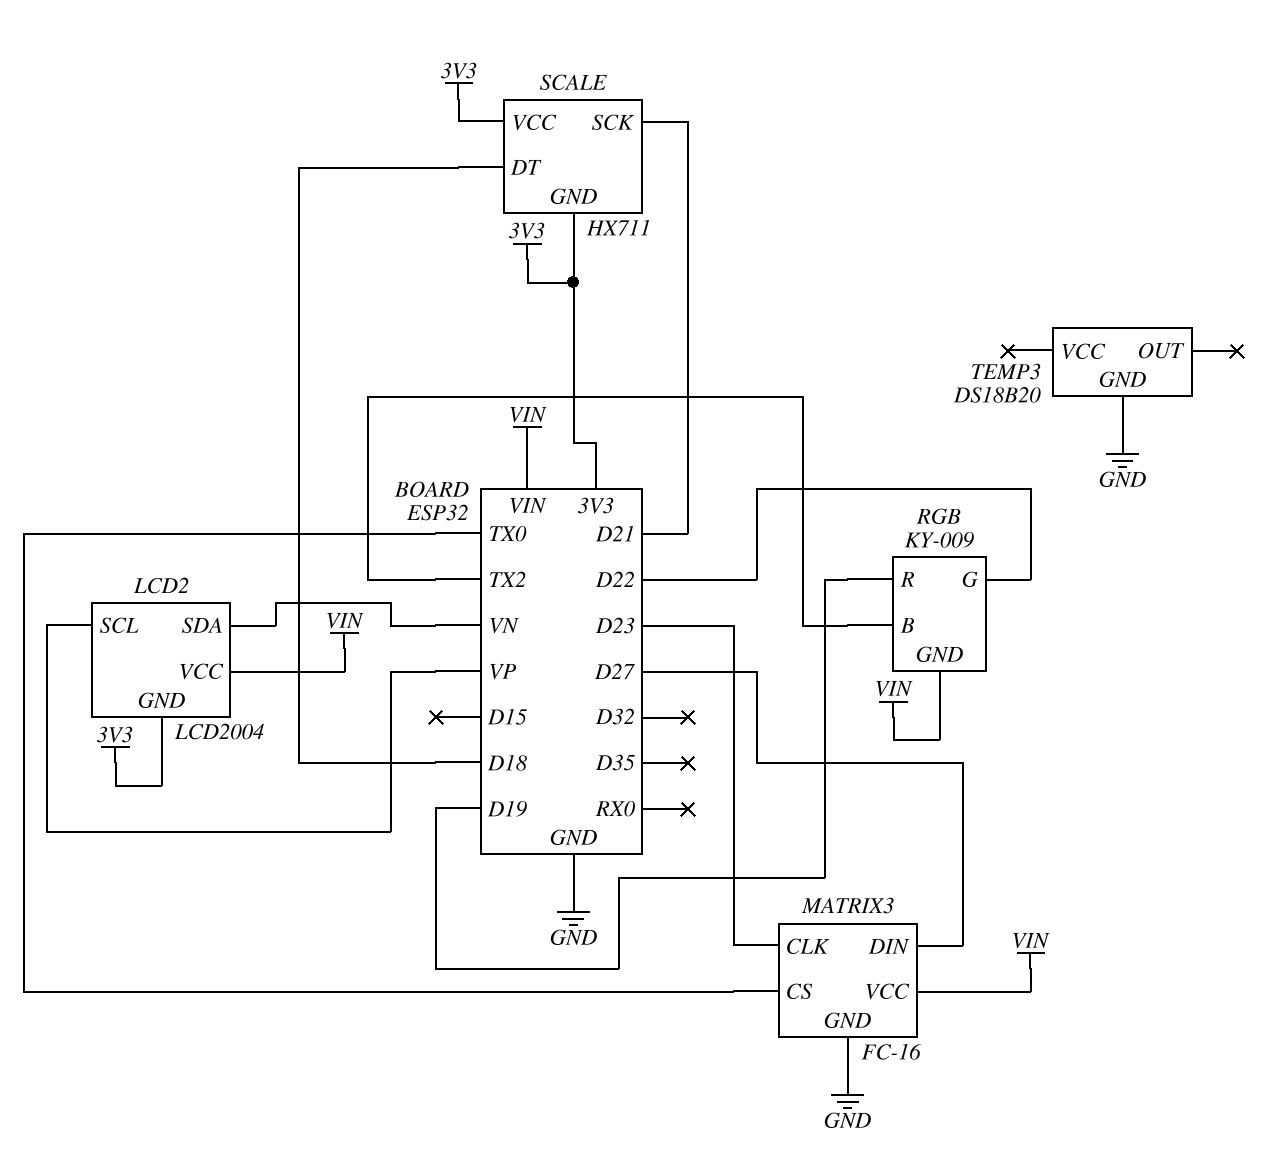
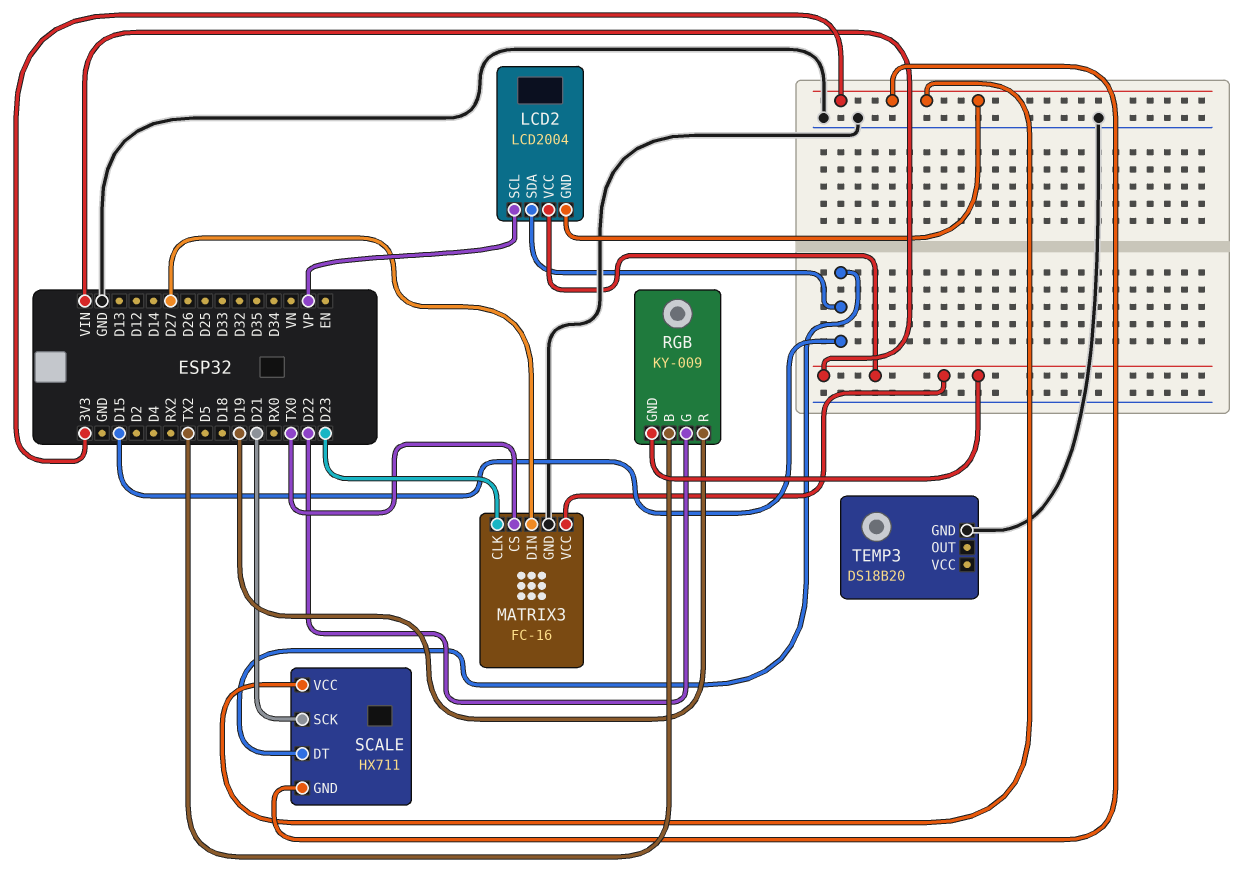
LCD2 pin SDA: VN -> D15
SCALE pin DT: D18 -> D15

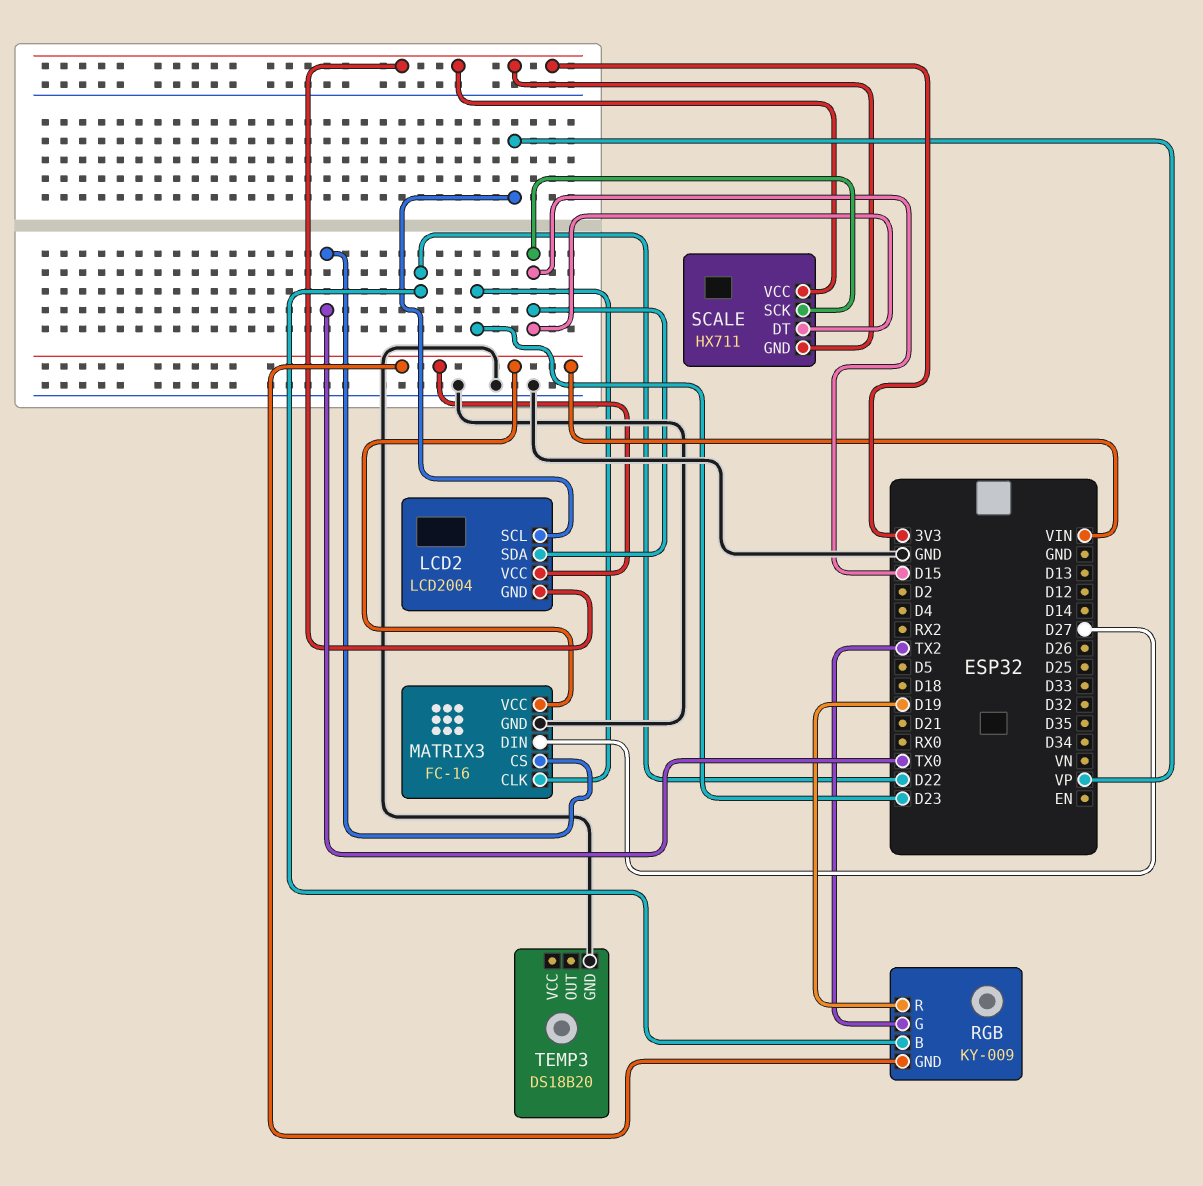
RGB pin B: TX2 -> D22
RGB pin G: D22 -> TX2
SCALE pin SCK: D21 -> D15

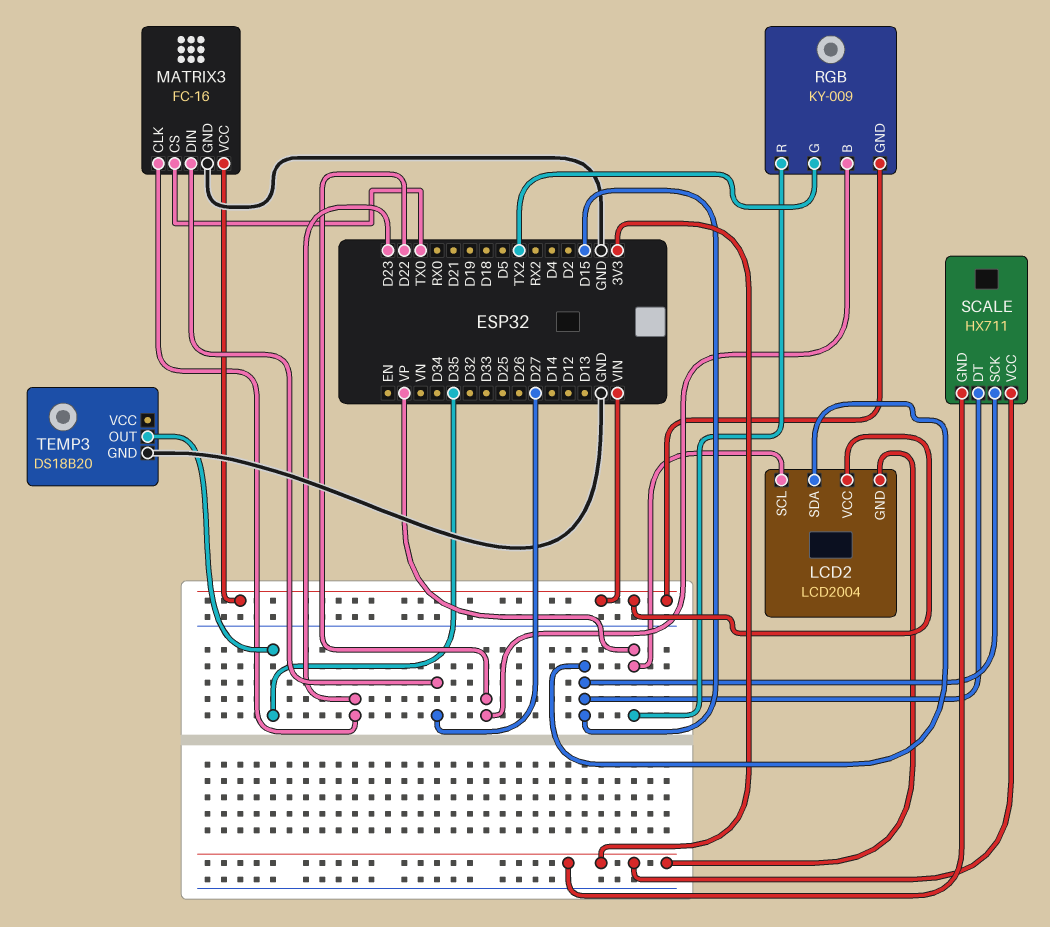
RGB pin R: D19 -> VP
TEMP3 pin OUT: none -> D35

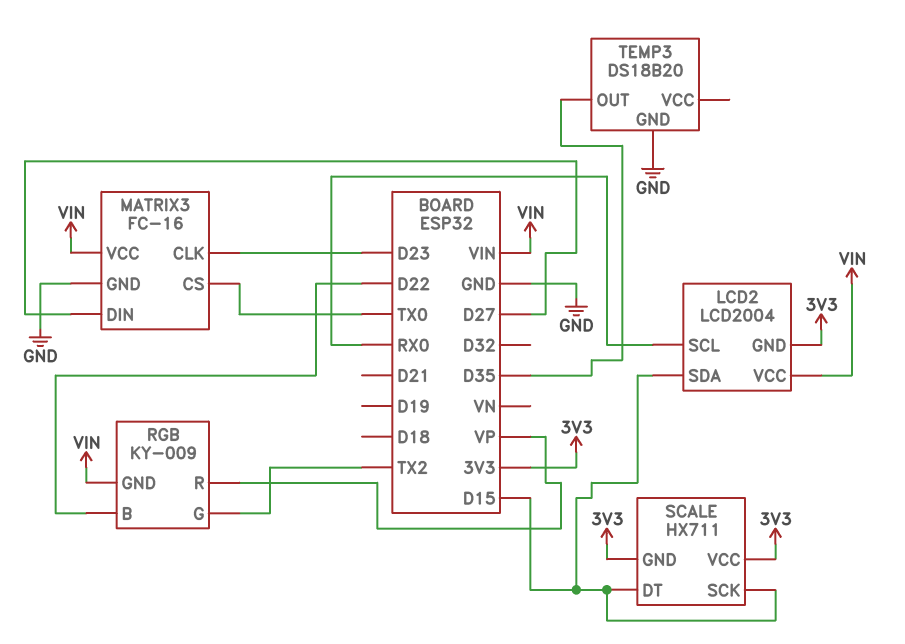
LCD2 pin SCL: VP -> RX0

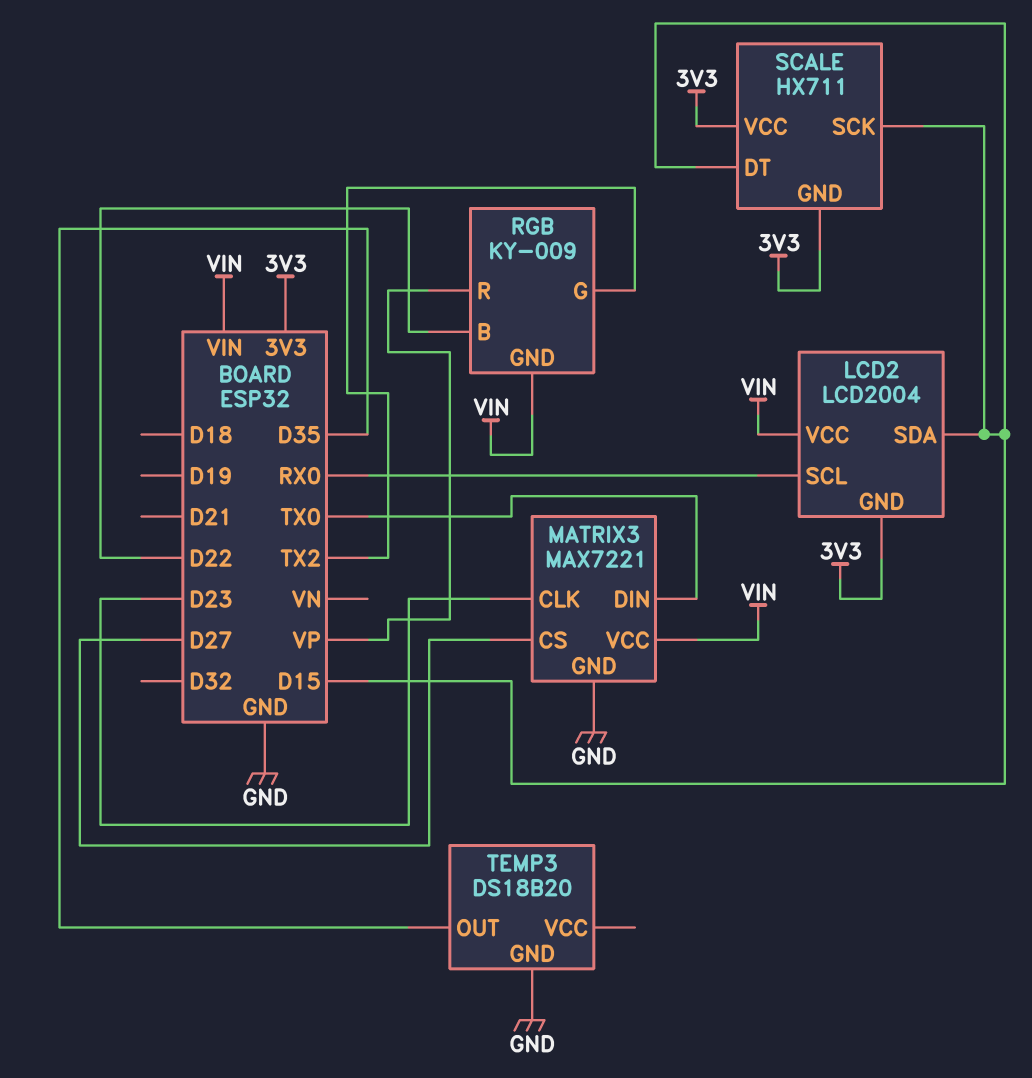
MATRIX3: FC-16 -> MAX7221
MATRIX3 pin CS: TX0 -> D27
MATRIX3 pin DIN: D27 -> TX0

